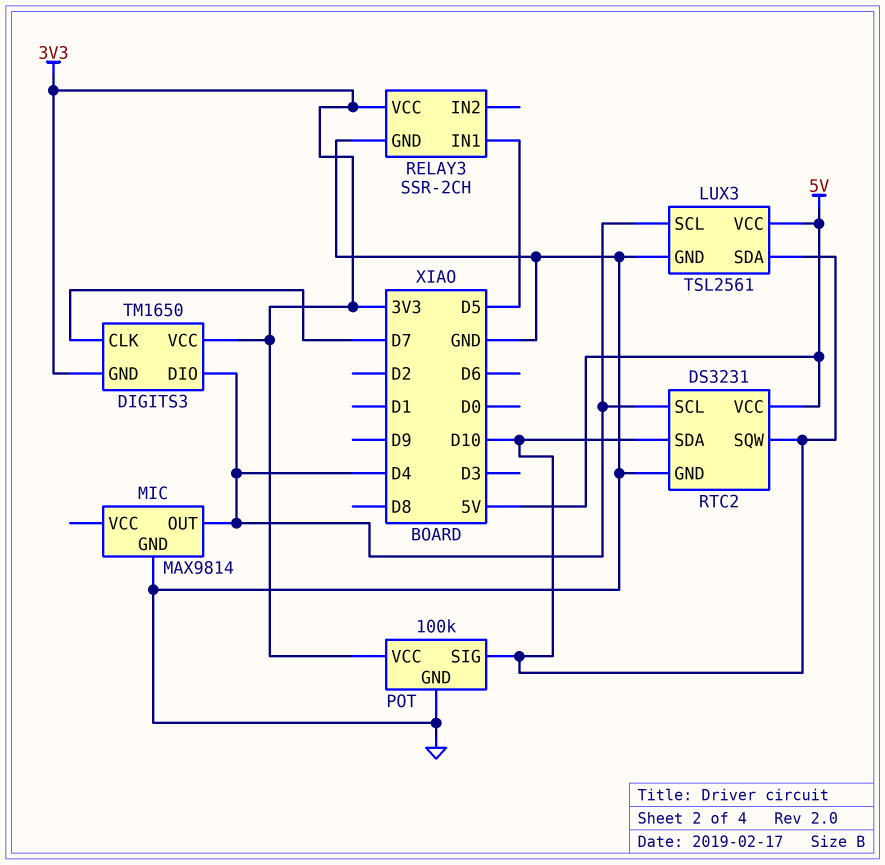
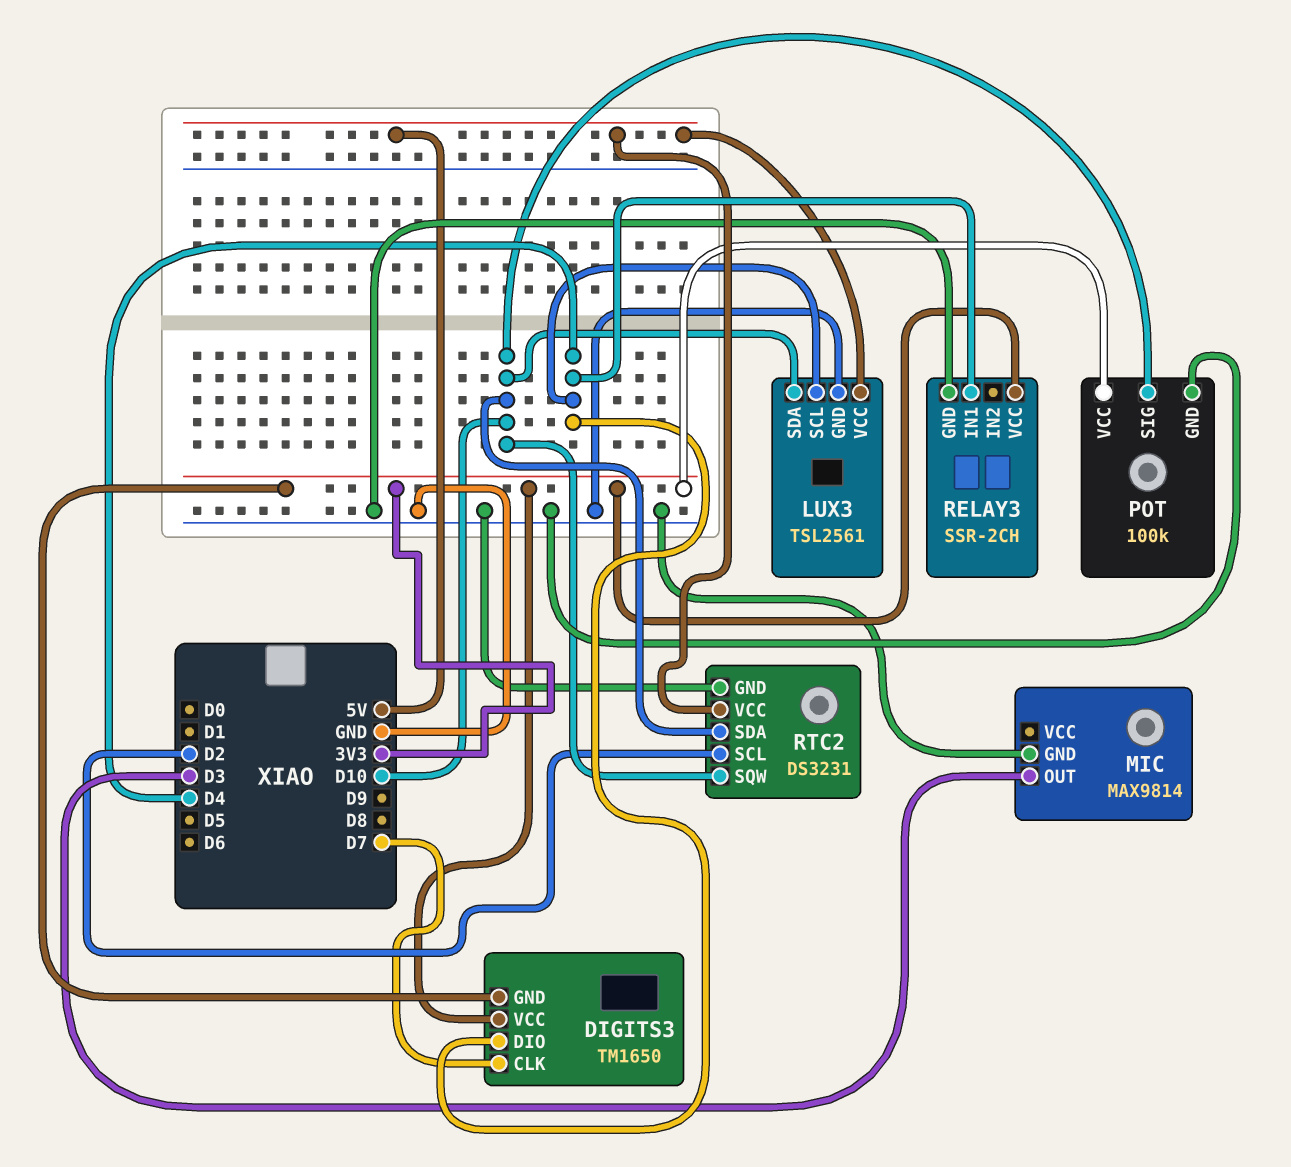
MIC pin OUT: D4 -> D3
RELAY3 pin IN1: D5 -> D4
RTC2 pin SCL: D4 -> D2

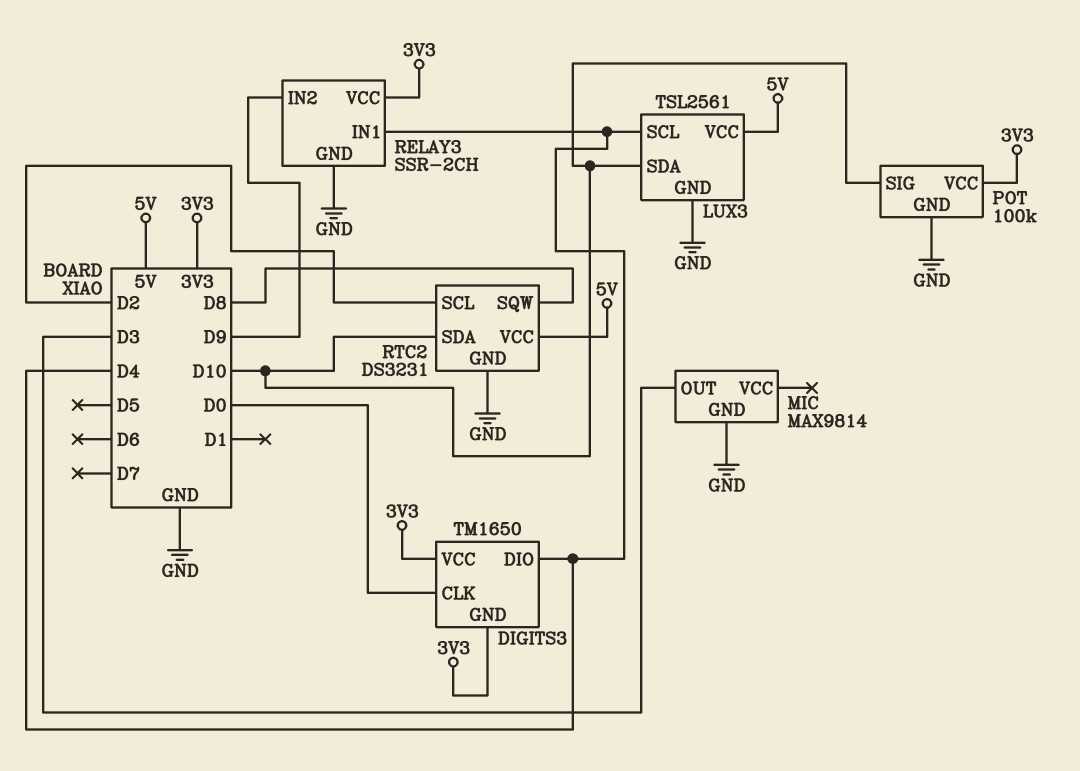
DIGITS3 pin CLK: D7 -> D0
RELAY3 pin IN2: none -> D9
RTC2 pin SQW: D10 -> D8

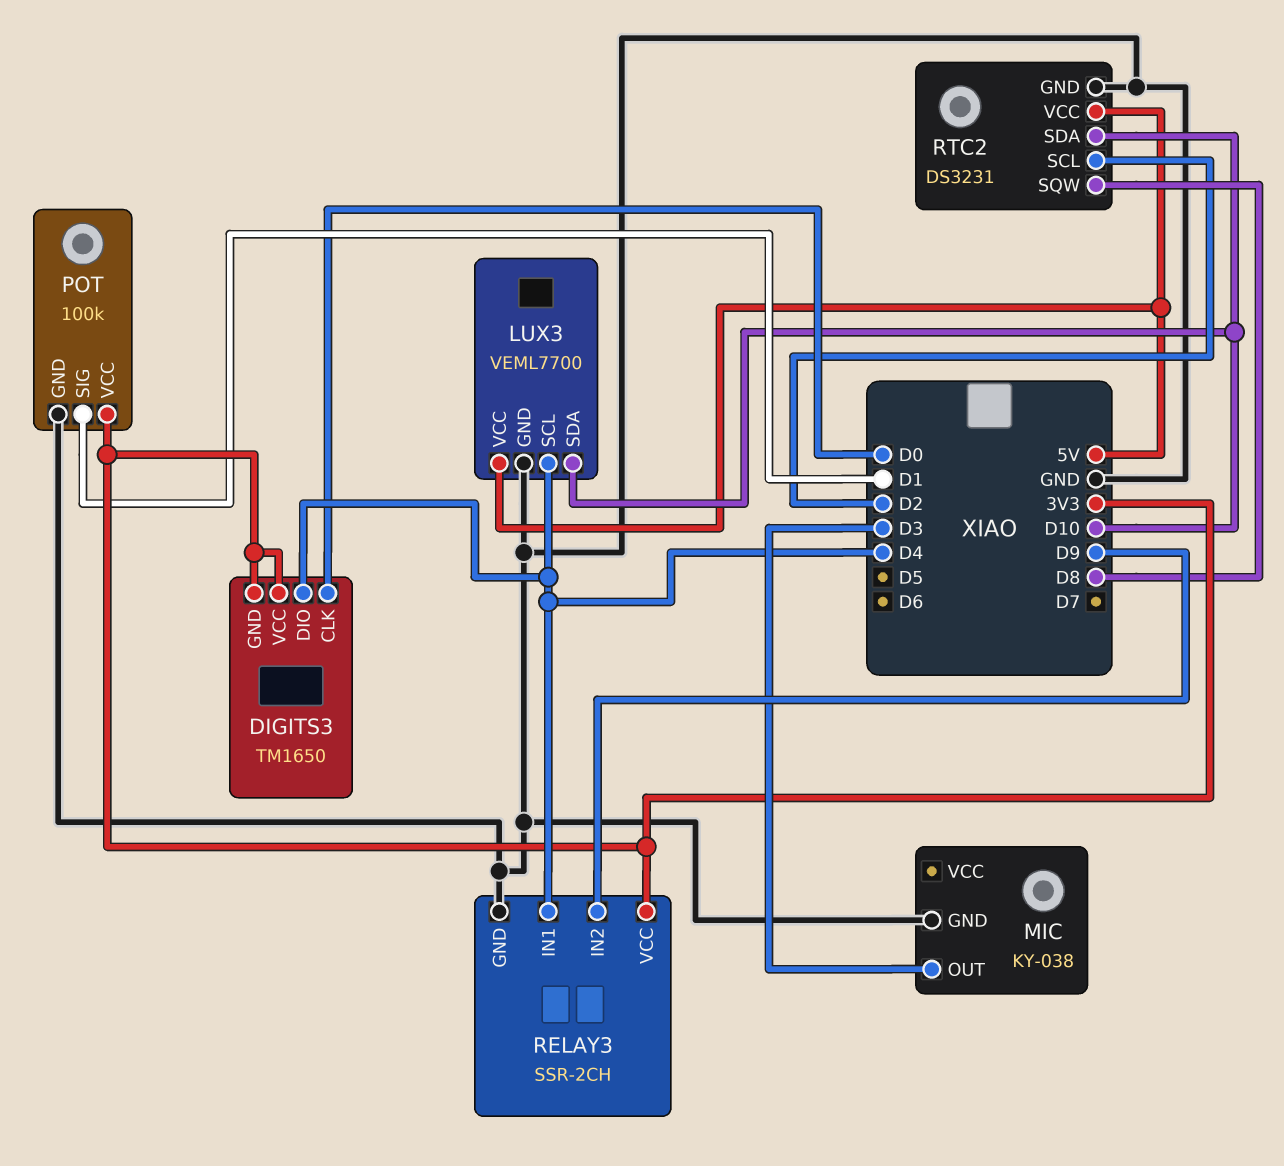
LUX3: TSL2561 -> VEML7700
MIC: MAX9814 -> KY-038
POT pin SIG: D10 -> D1

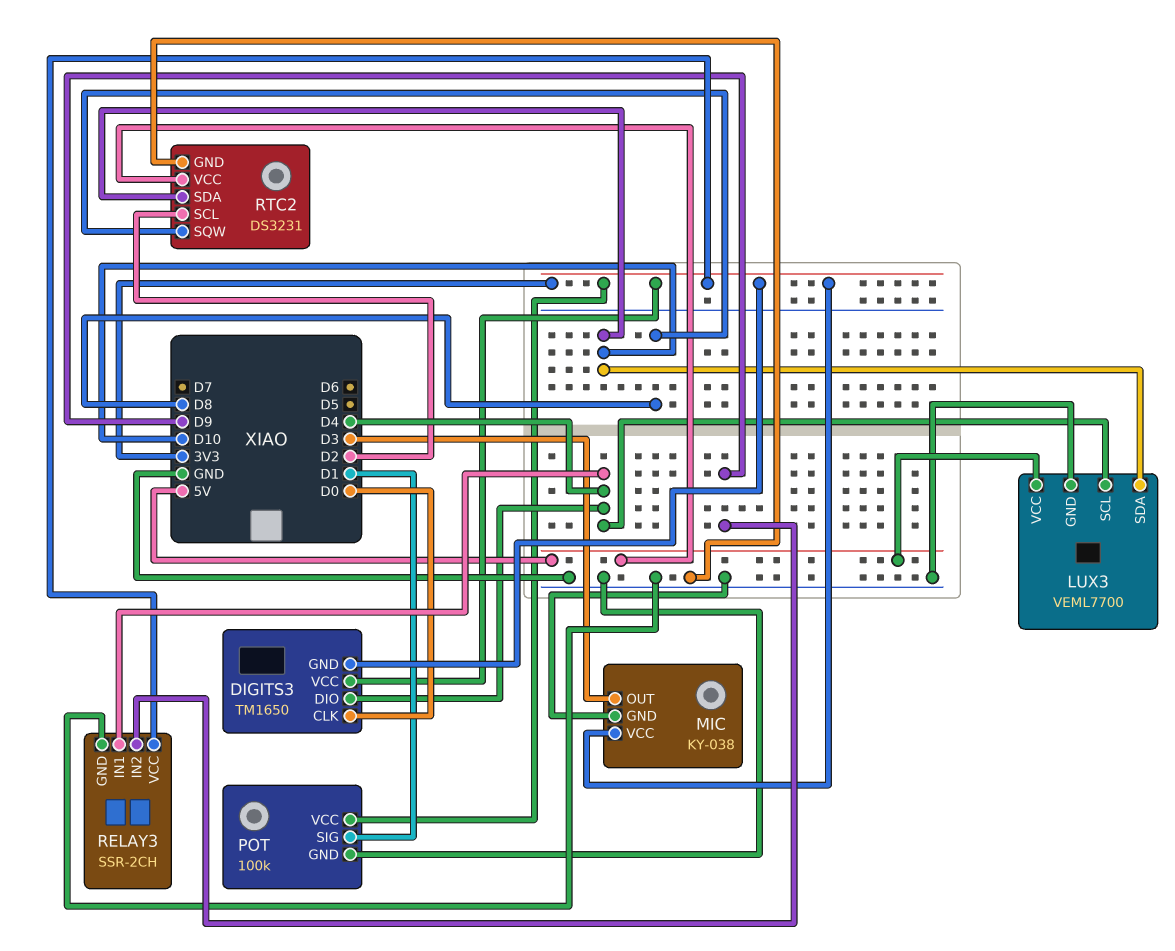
MIC pin VCC: none -> 3V3

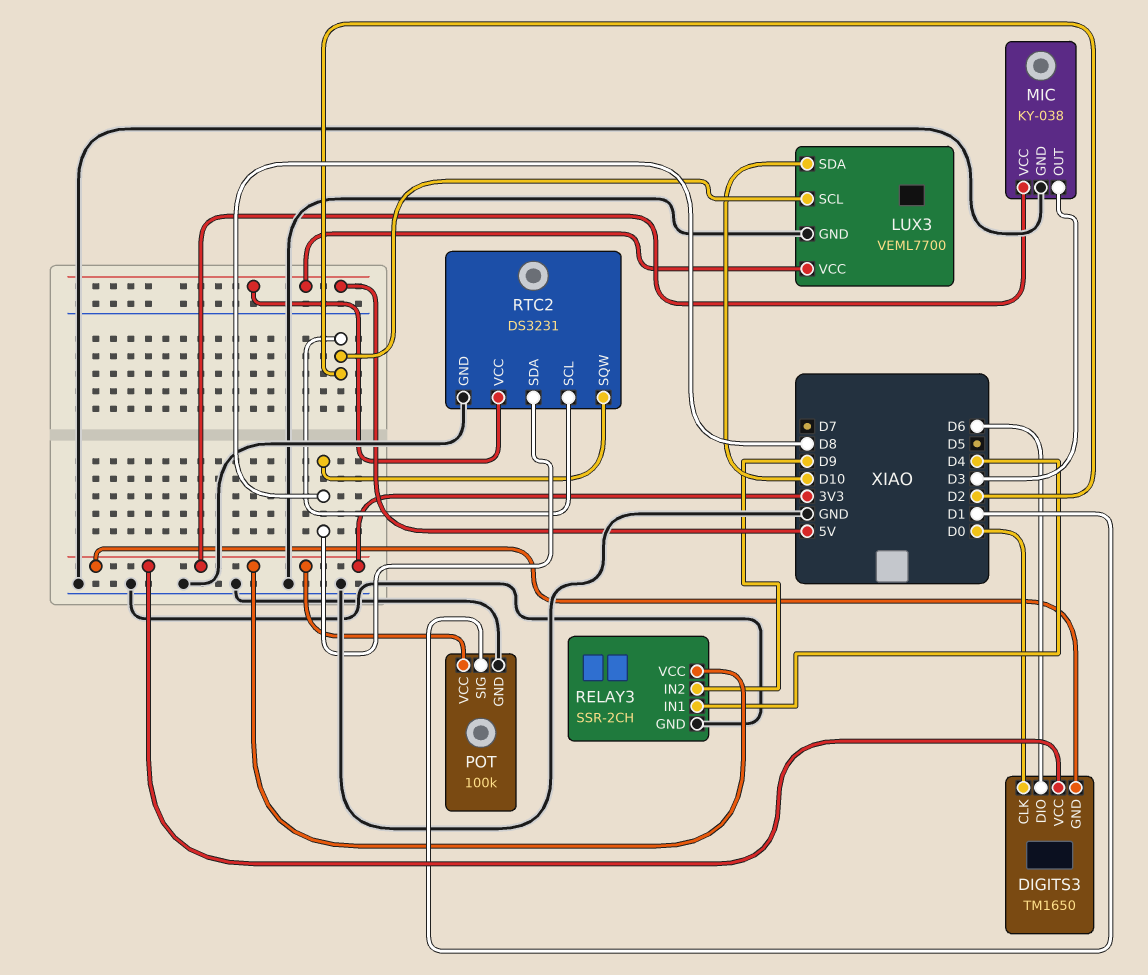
DIGITS3 pin DIO: D4 -> D6
LUX3 pin SCL: D4 -> D2
RTC2 pin SDA: D10 -> D8

